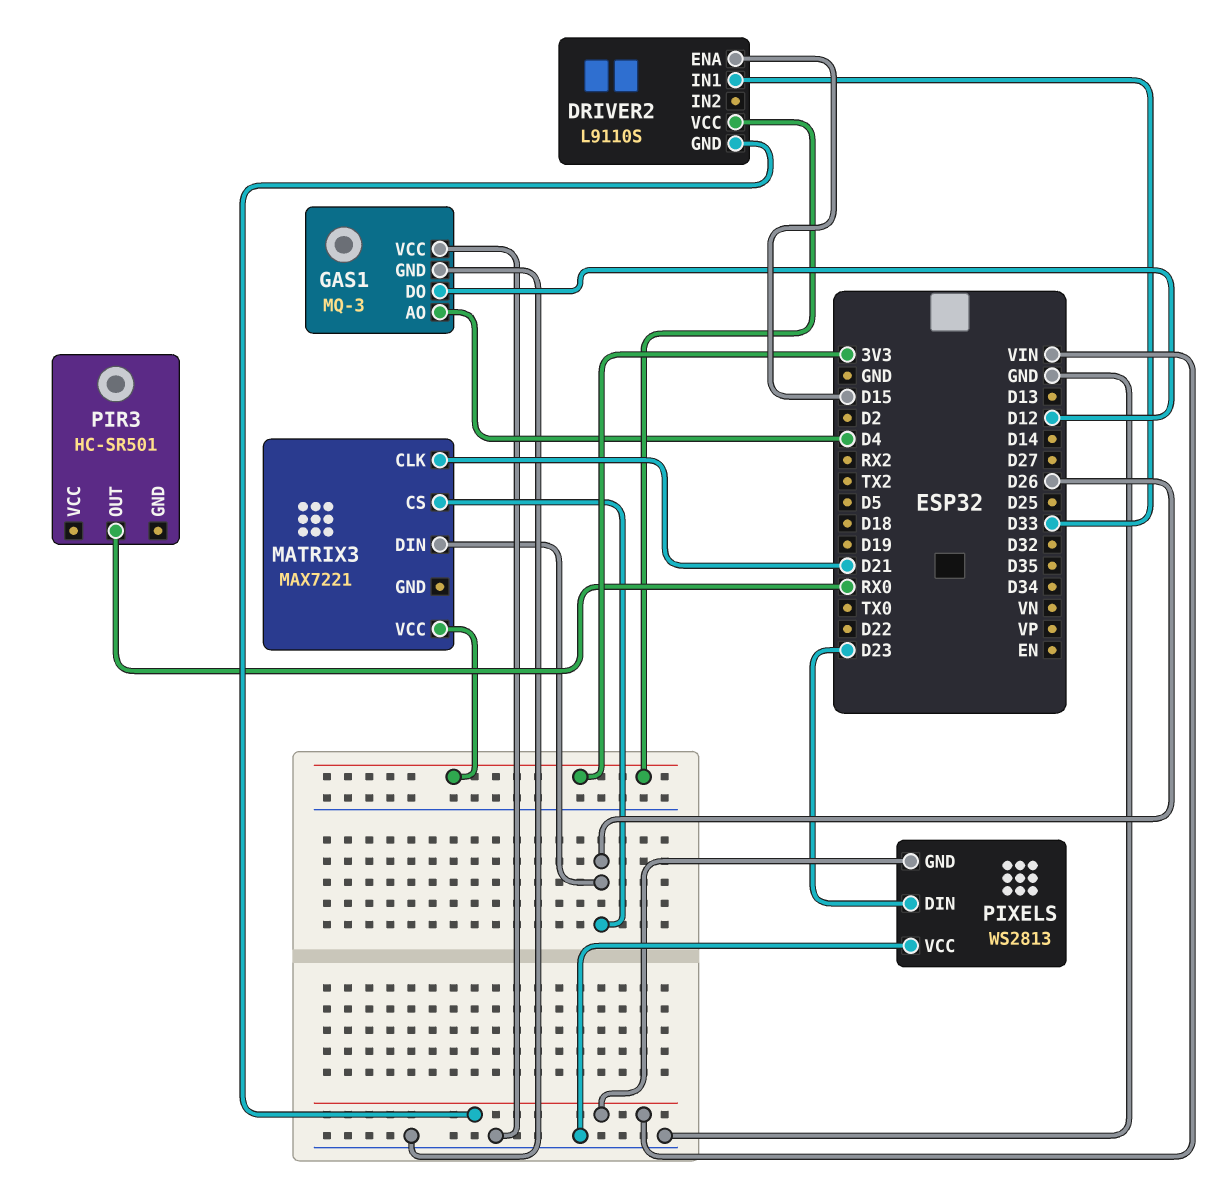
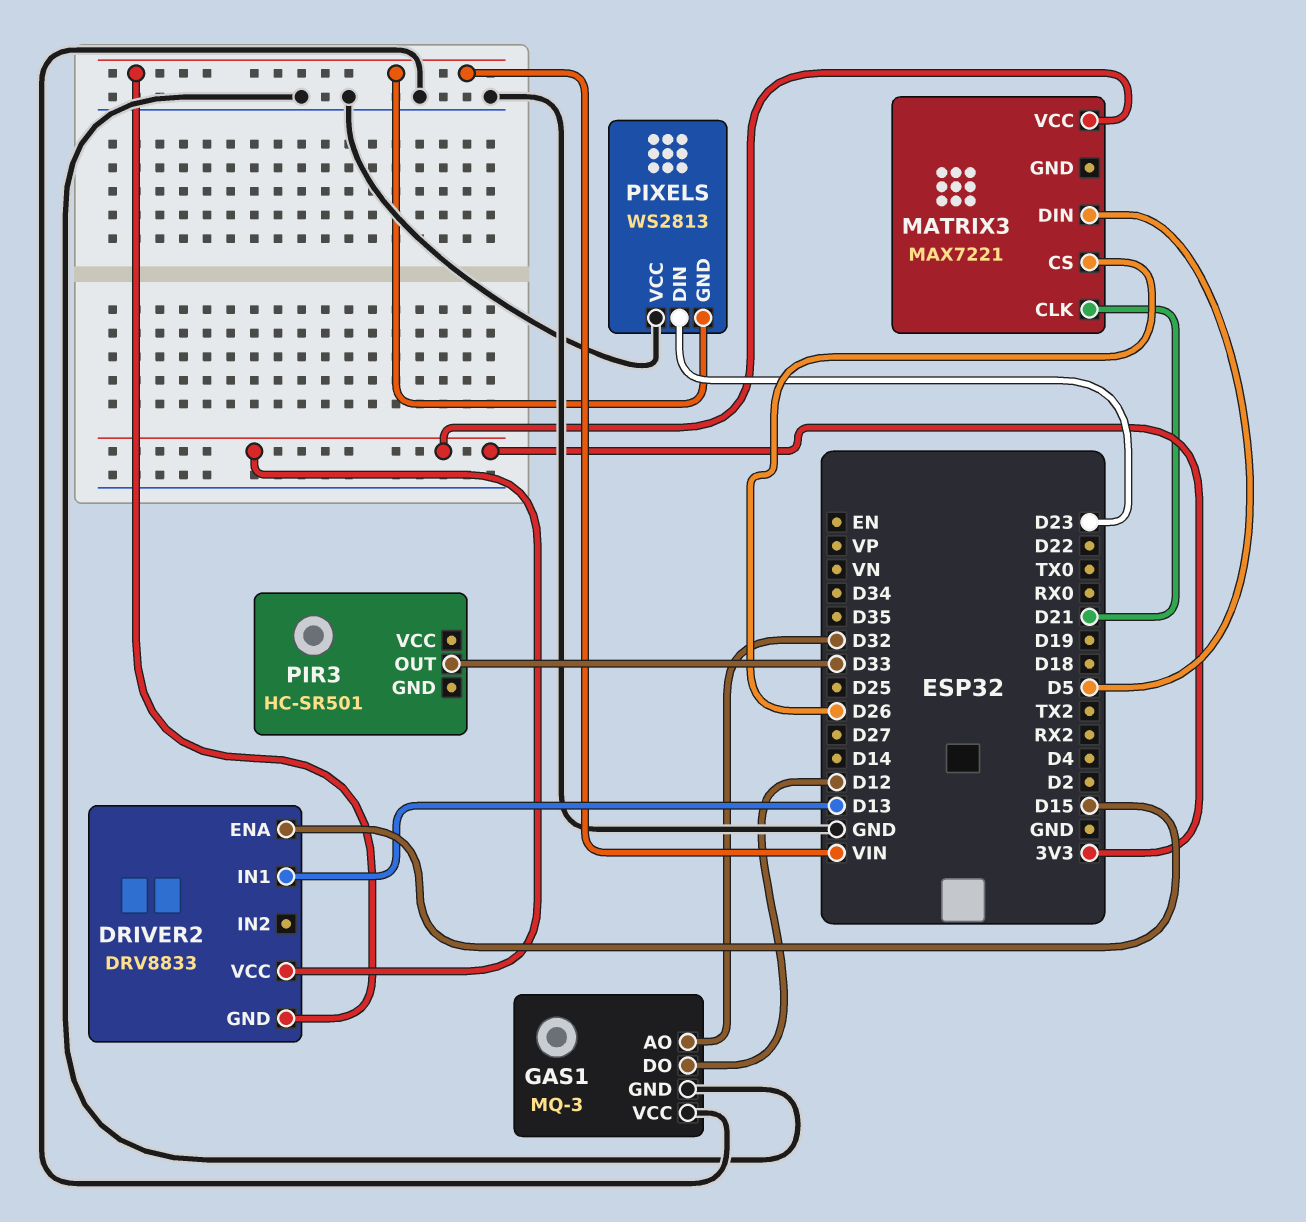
DRIVER2: L9110S -> DRV8833
DRIVER2 pin IN1: D33 -> D13
GAS1 pin AO: D4 -> D32
MATRIX3 pin DIN: D26 -> D5
PIR3 pin OUT: RX0 -> D33

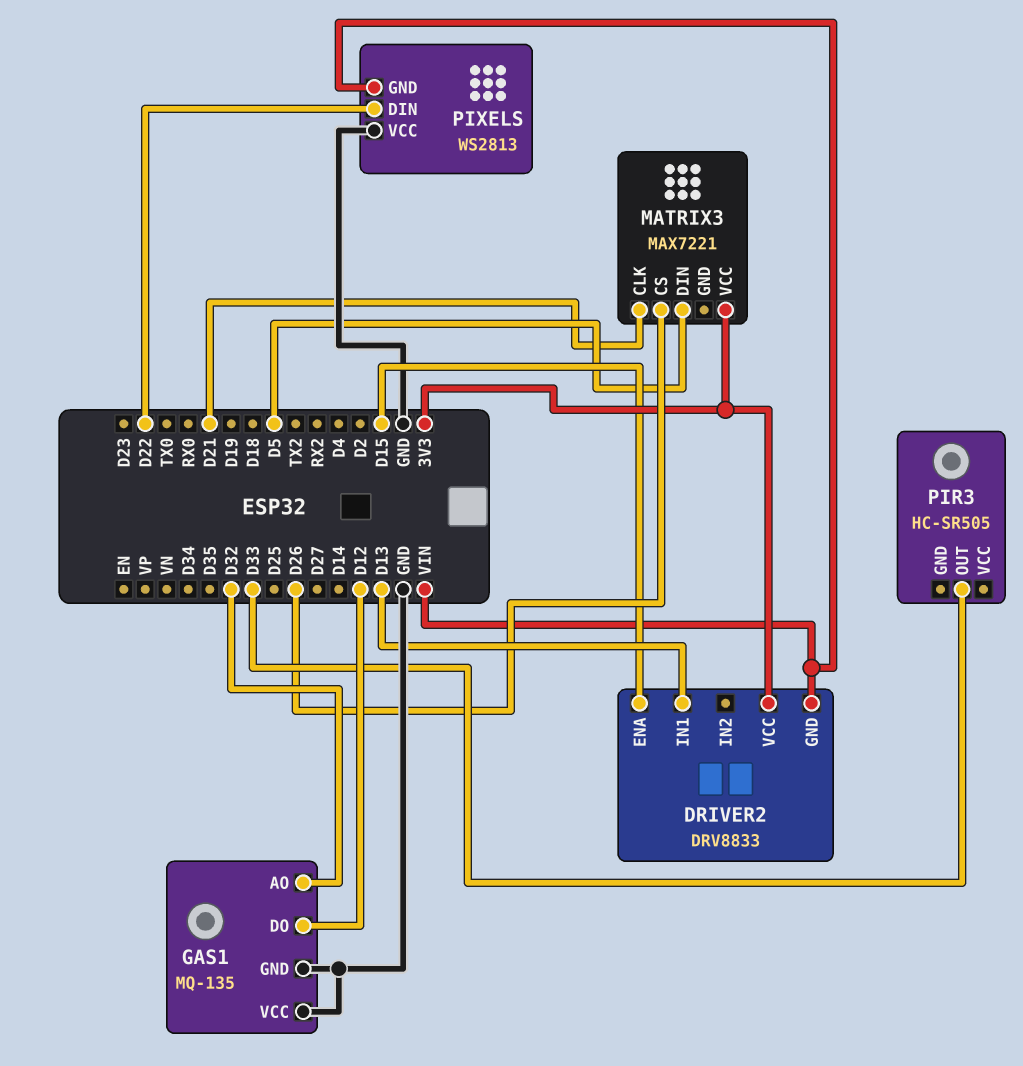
GAS1: MQ-3 -> MQ-135
PIR3: HC-SR501 -> HC-SR505
PIXELS pin DIN: D23 -> D22

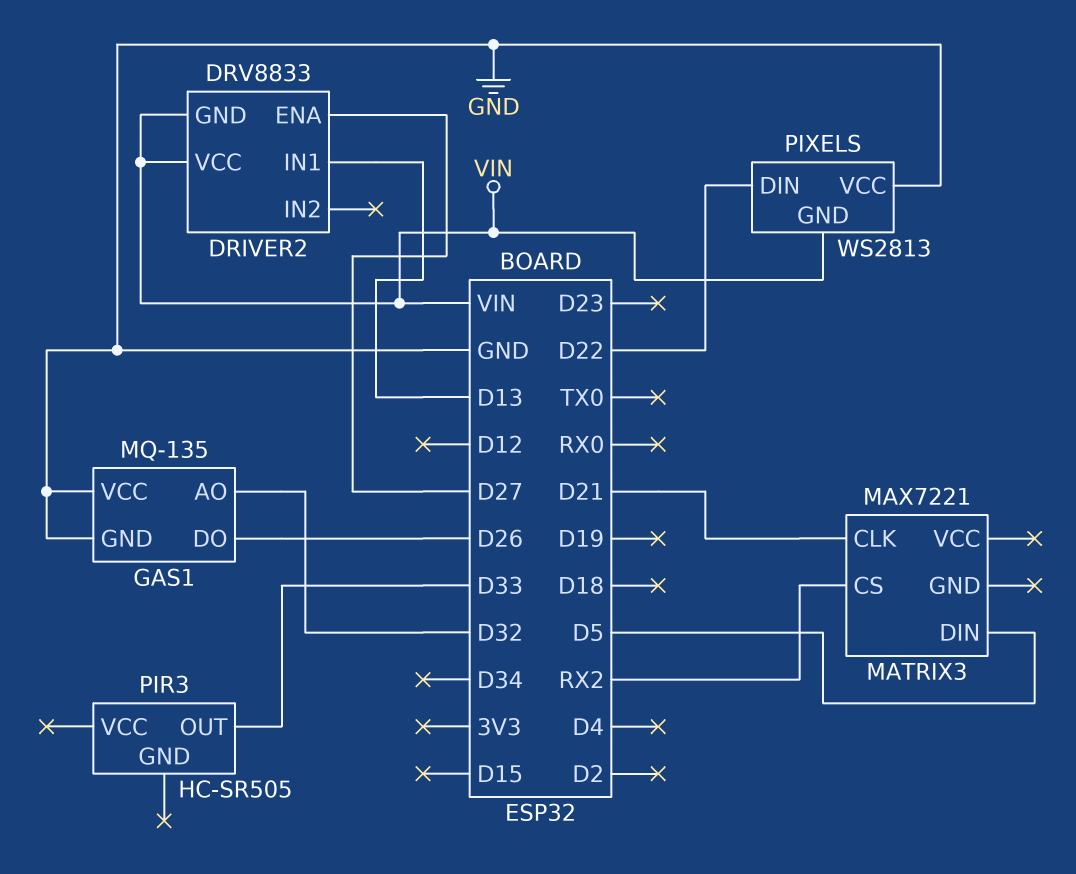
DRIVER2 pin ENA: D15 -> D27
DRIVER2 pin VCC: 3V3 -> VIN
GAS1 pin DO: D12 -> D26
MATRIX3 pin CS: D26 -> RX2
MATRIX3 pin VCC: 3V3 -> none

